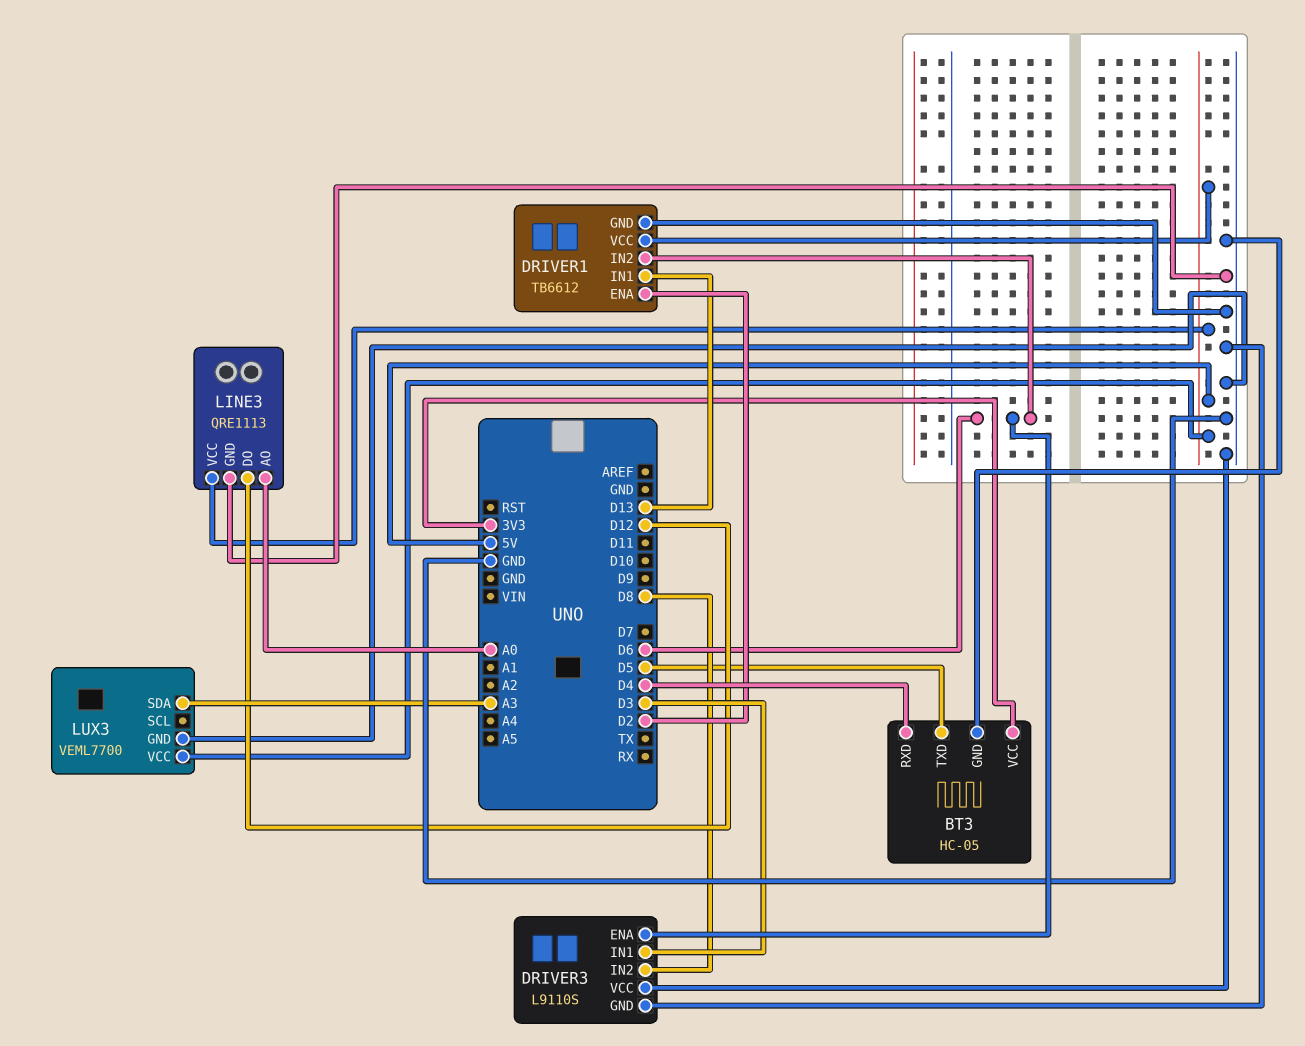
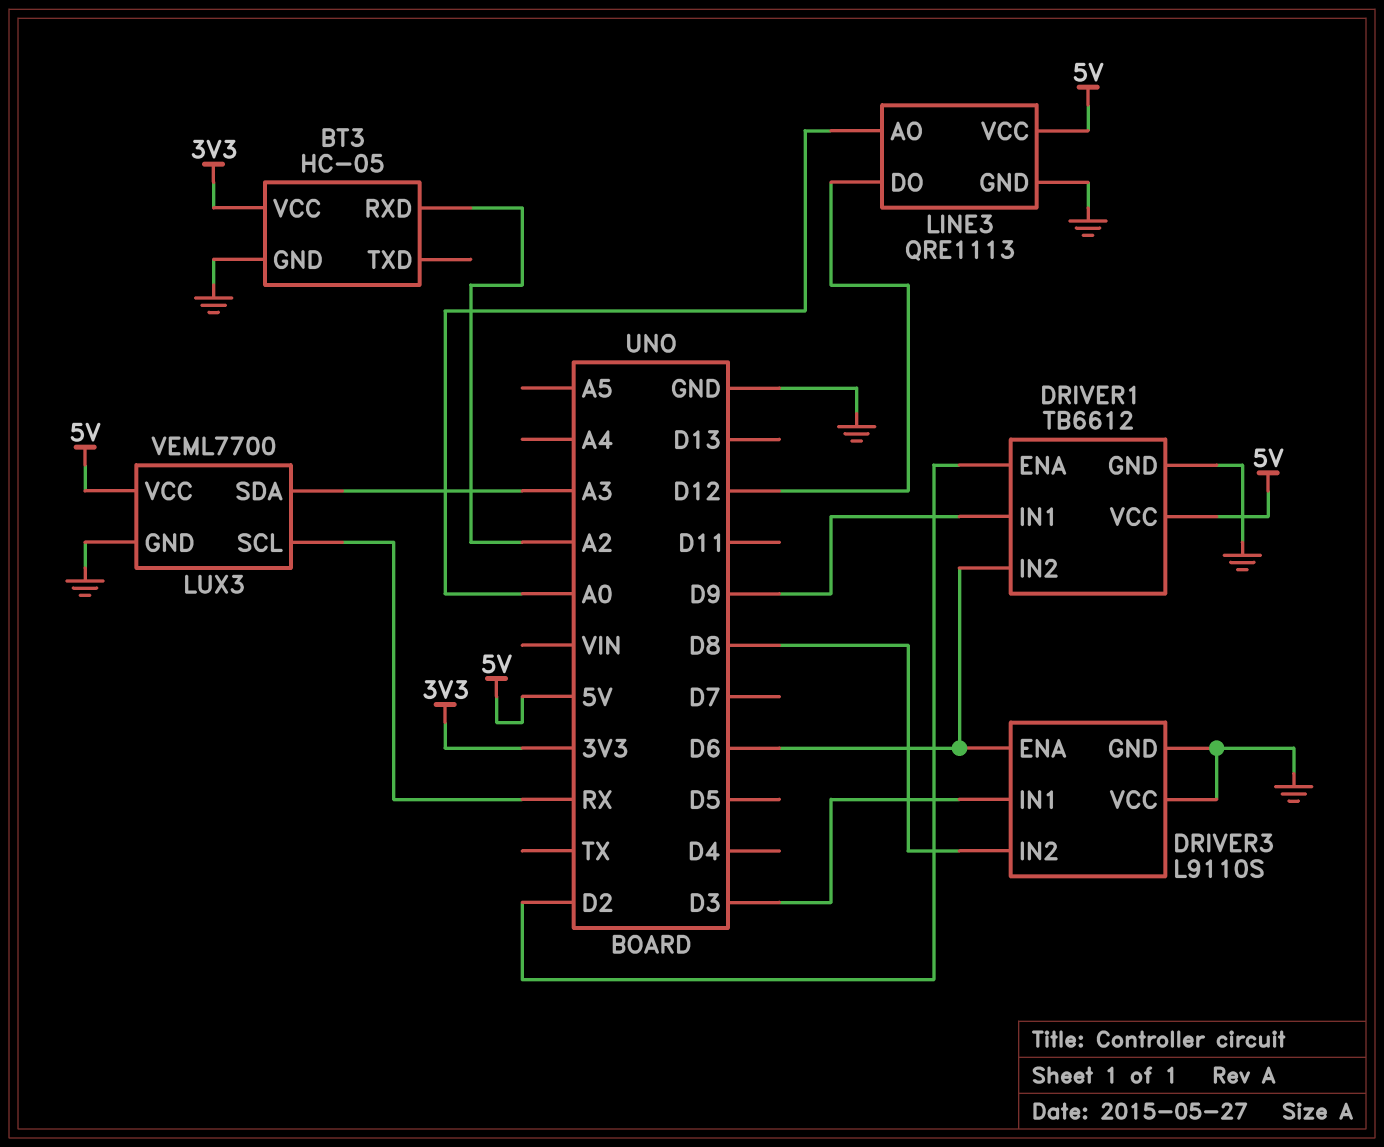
BT3 pin RXD: D4 -> A2
BT3 pin TXD: D5 -> none
DRIVER1 pin IN1: D13 -> D9
LUX3 pin SCL: none -> RX

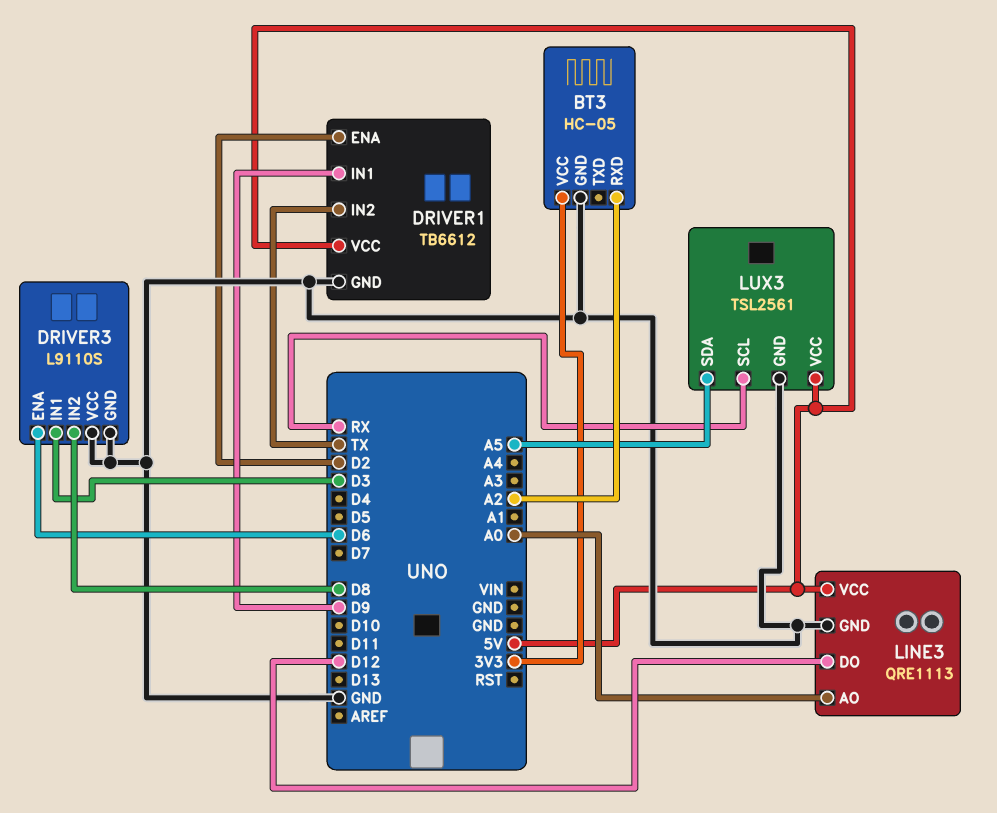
DRIVER1 pin IN2: D6 -> TX
LUX3: VEML7700 -> TSL2561
LUX3 pin SDA: A3 -> A5

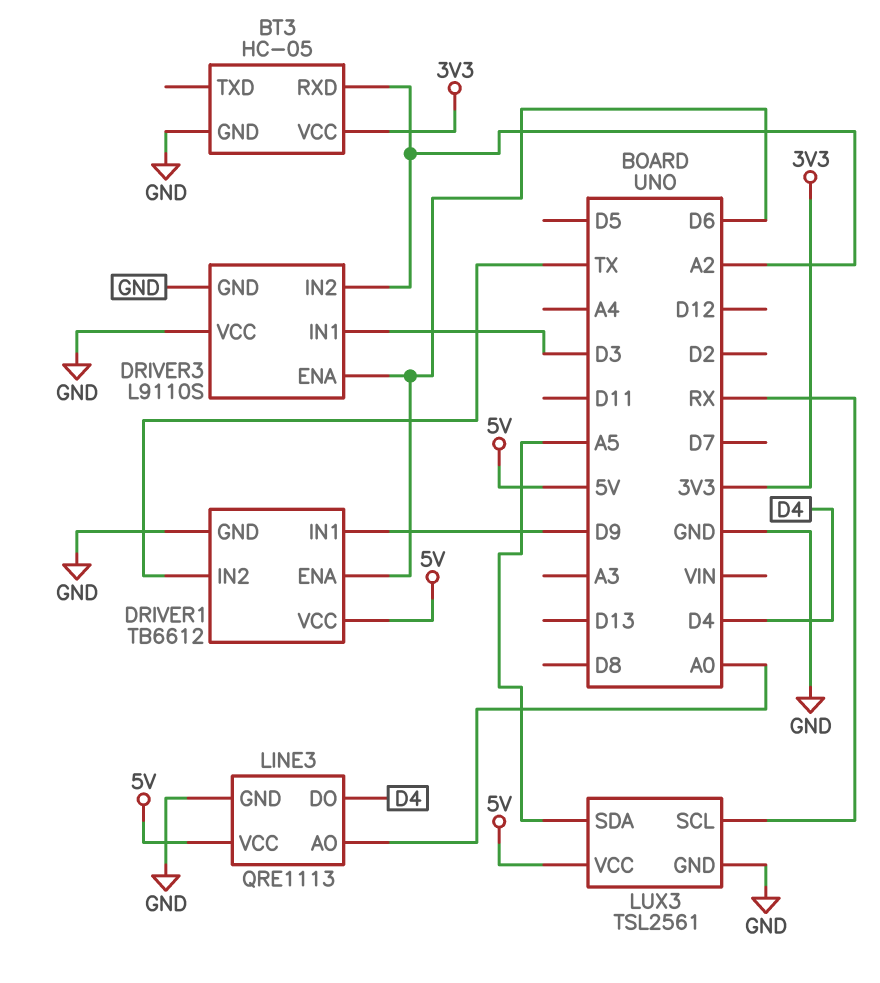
DRIVER1 pin ENA: D2 -> D6
DRIVER3 pin IN2: D8 -> A2
LINE3 pin DO: D12 -> D4

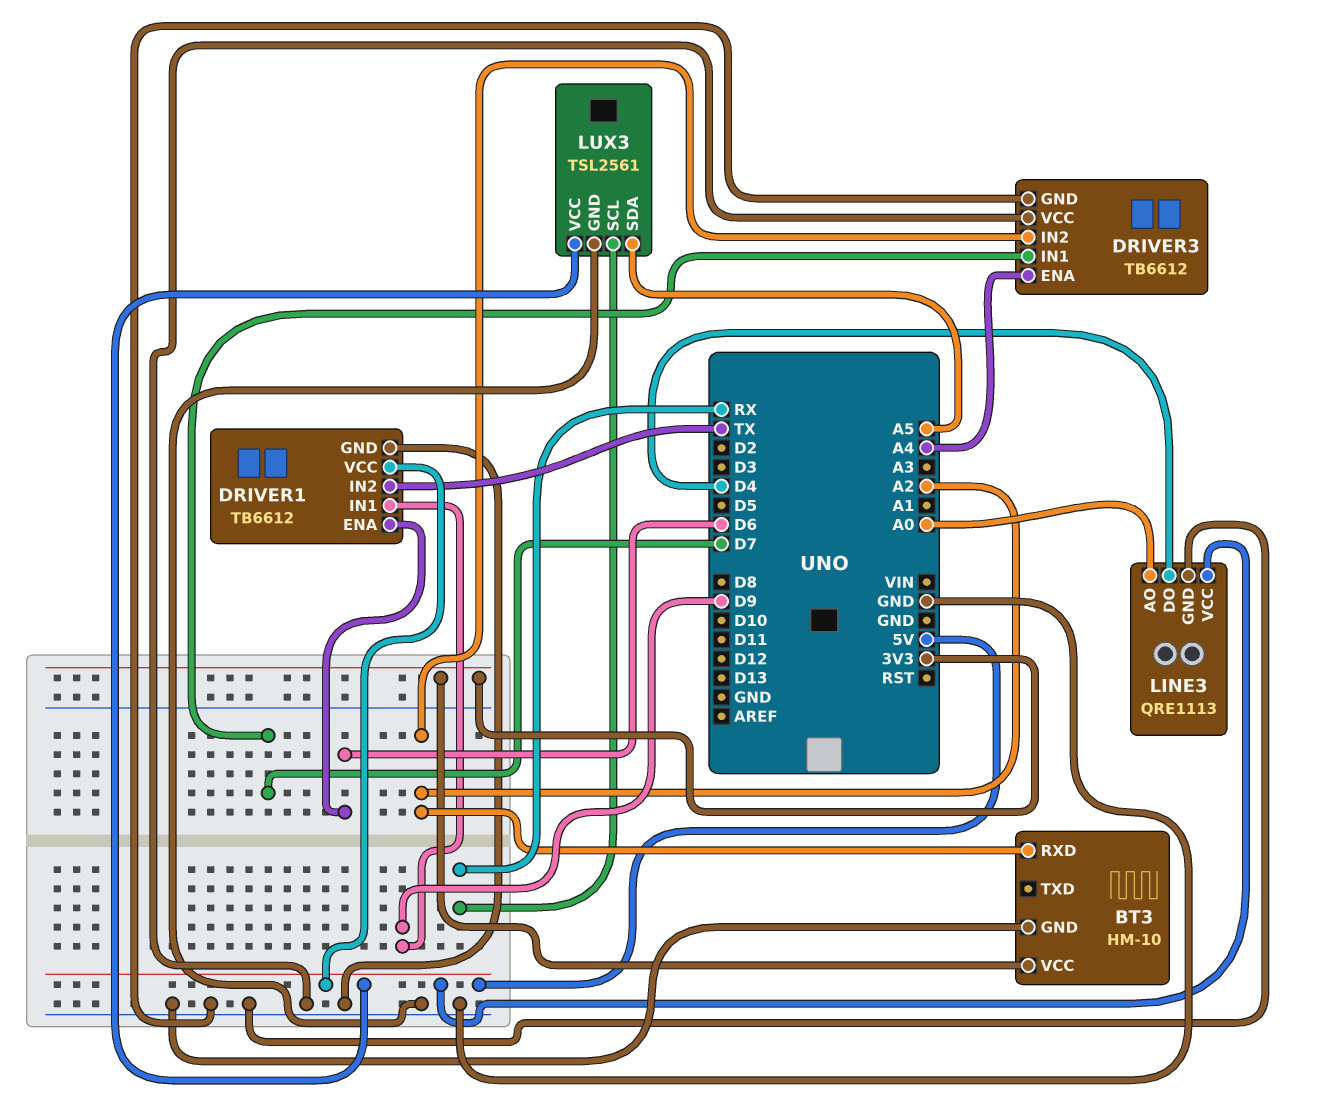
BT3: HC-05 -> HM-10
DRIVER3: L9110S -> TB6612
DRIVER3 pin ENA: D6 -> A4
DRIVER3 pin IN1: D3 -> D7

